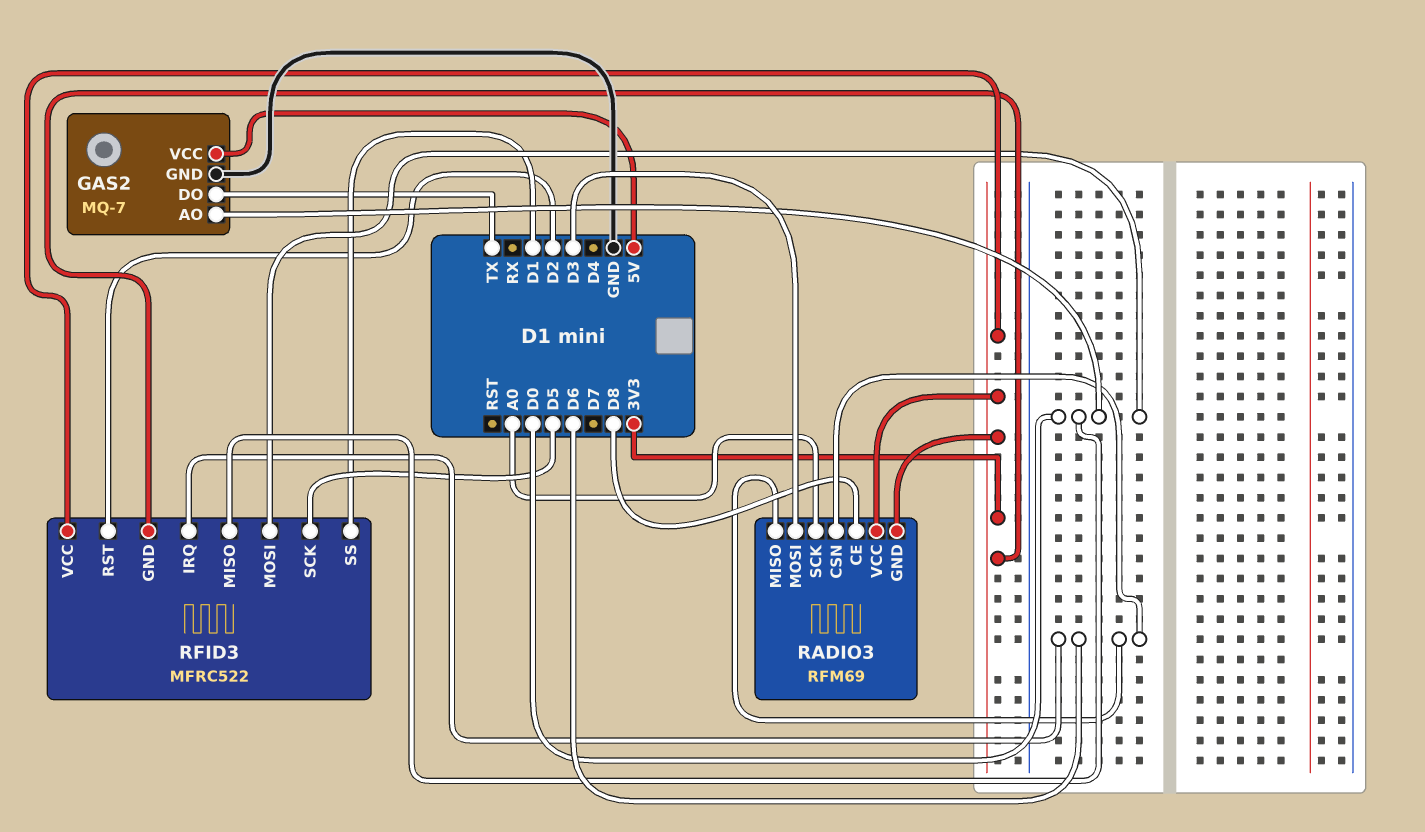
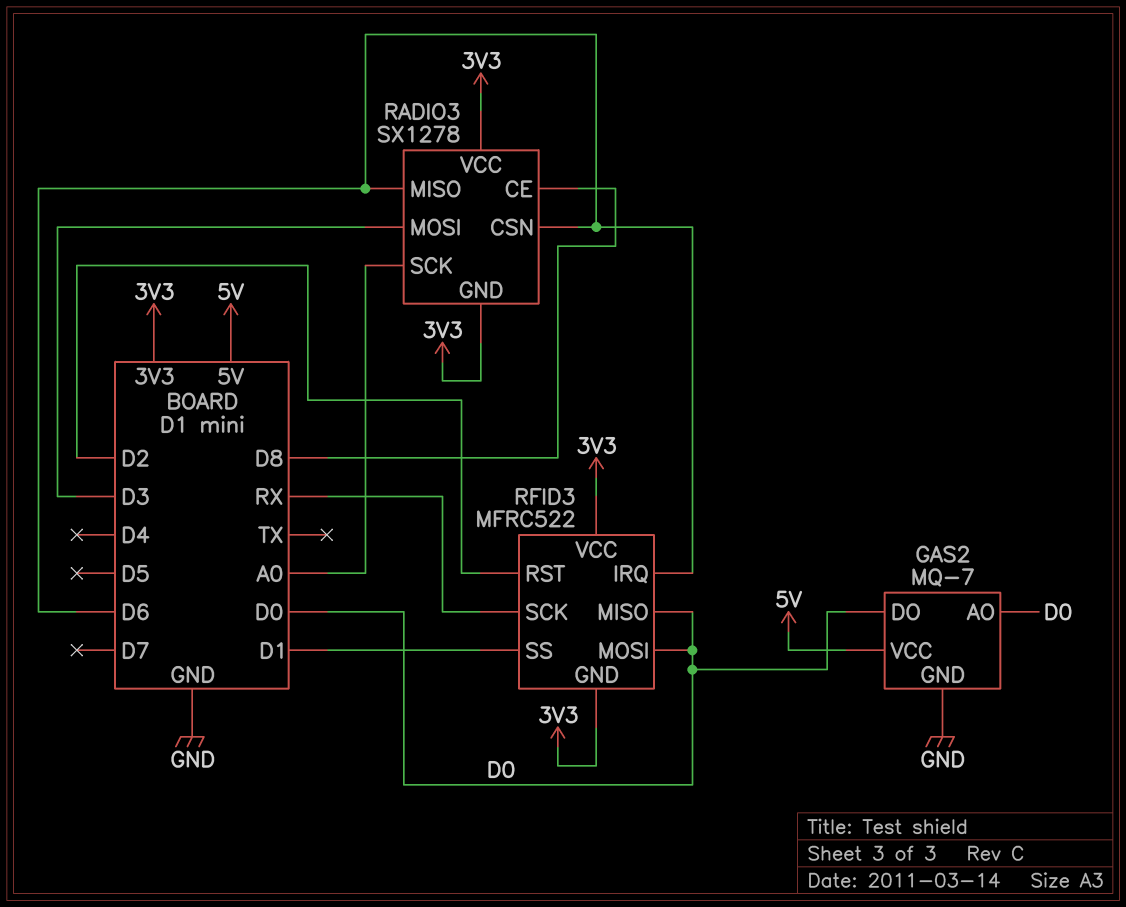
GAS2 pin DO: TX -> D0
RADIO3: RFM69 -> SX1278
RFID3 pin SCK: D5 -> RX

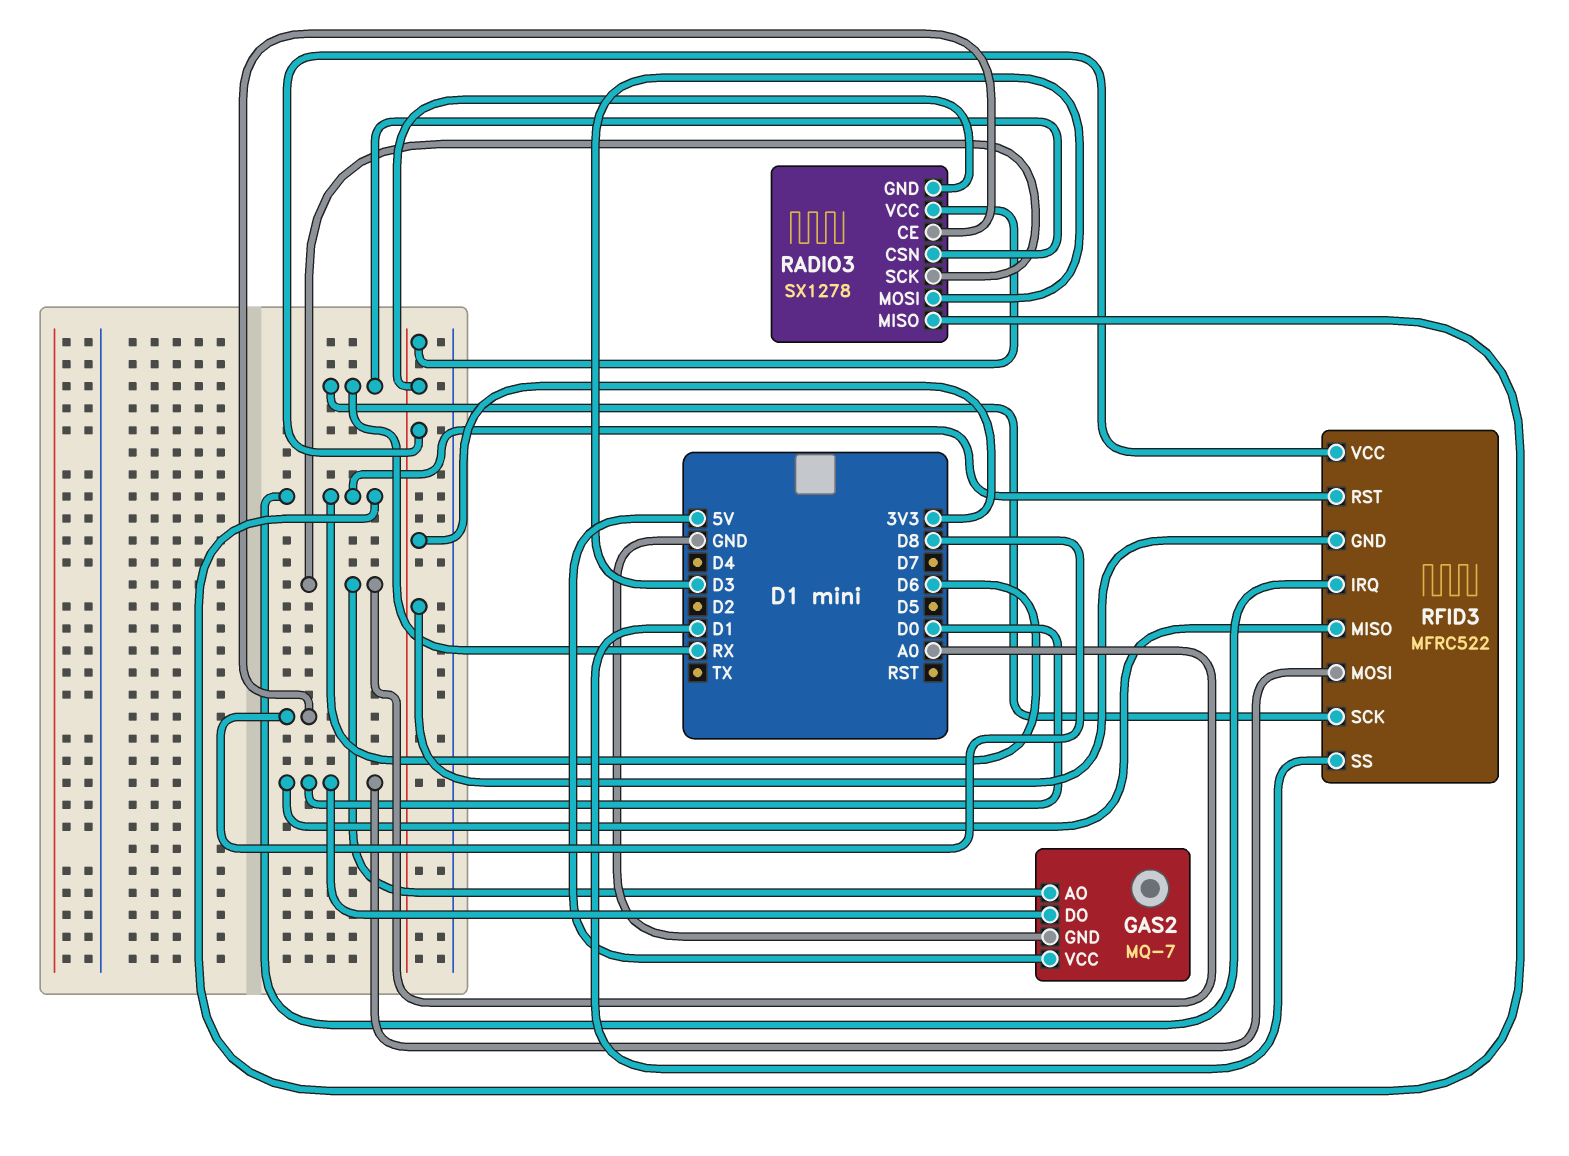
GAS2 pin AO: D0 -> A0
RADIO3 pin CSN: D6 -> RX
RFID3 pin RST: D2 -> D6

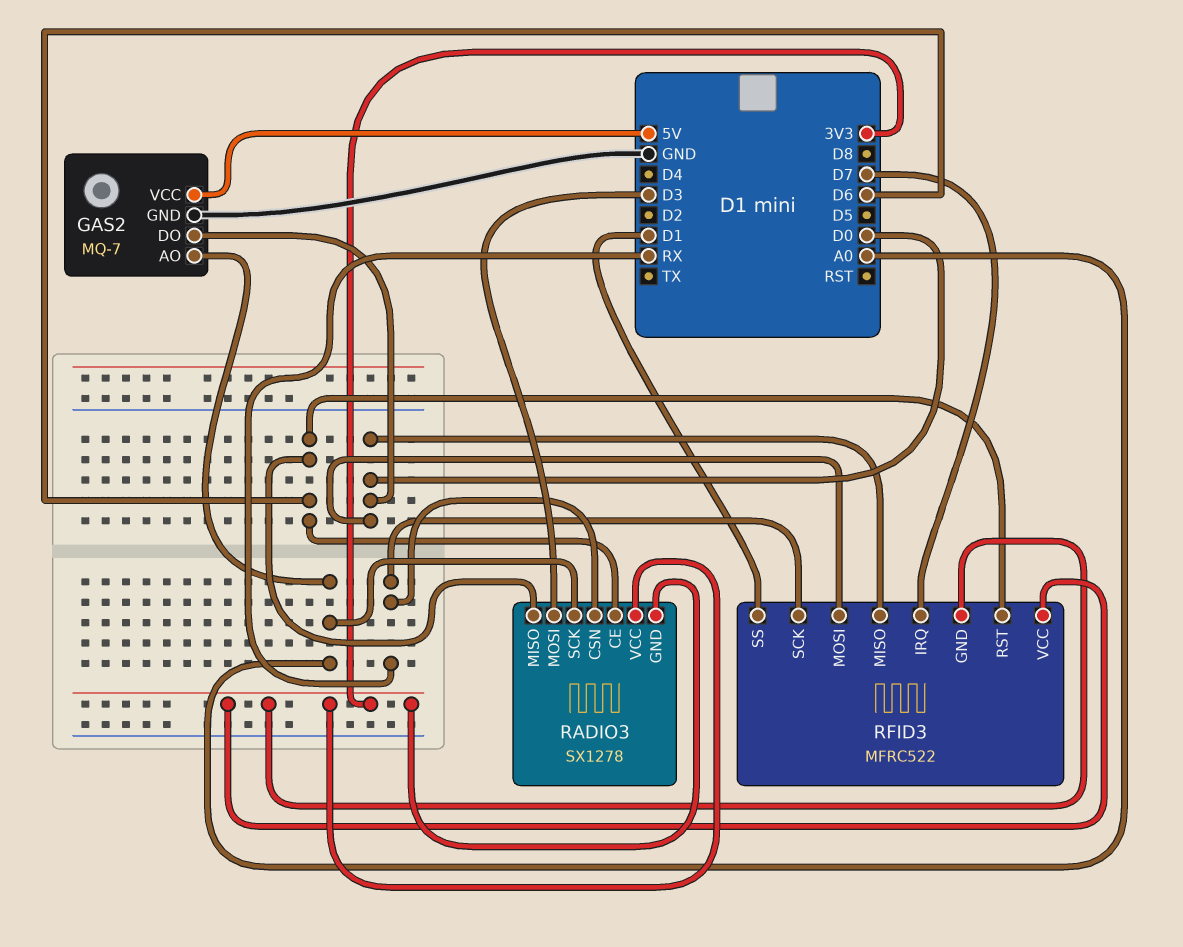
RADIO3 pin CE: D8 -> D6
RFID3 pin IRQ: D6 -> D7

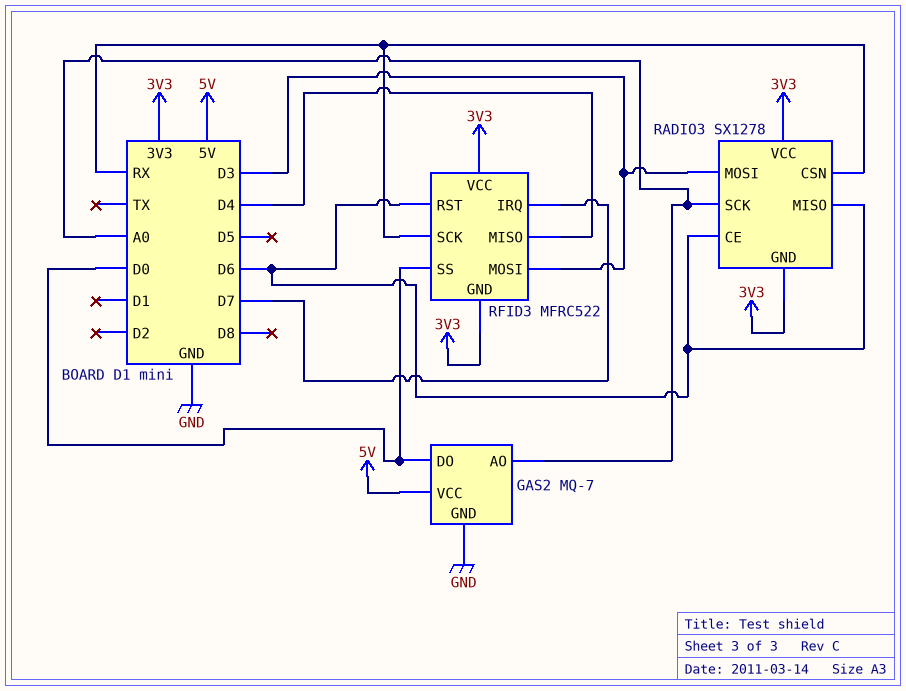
RFID3 pin MISO: D0 -> D4
RFID3 pin MOSI: D0 -> D3
RFID3 pin SS: D1 -> D0

